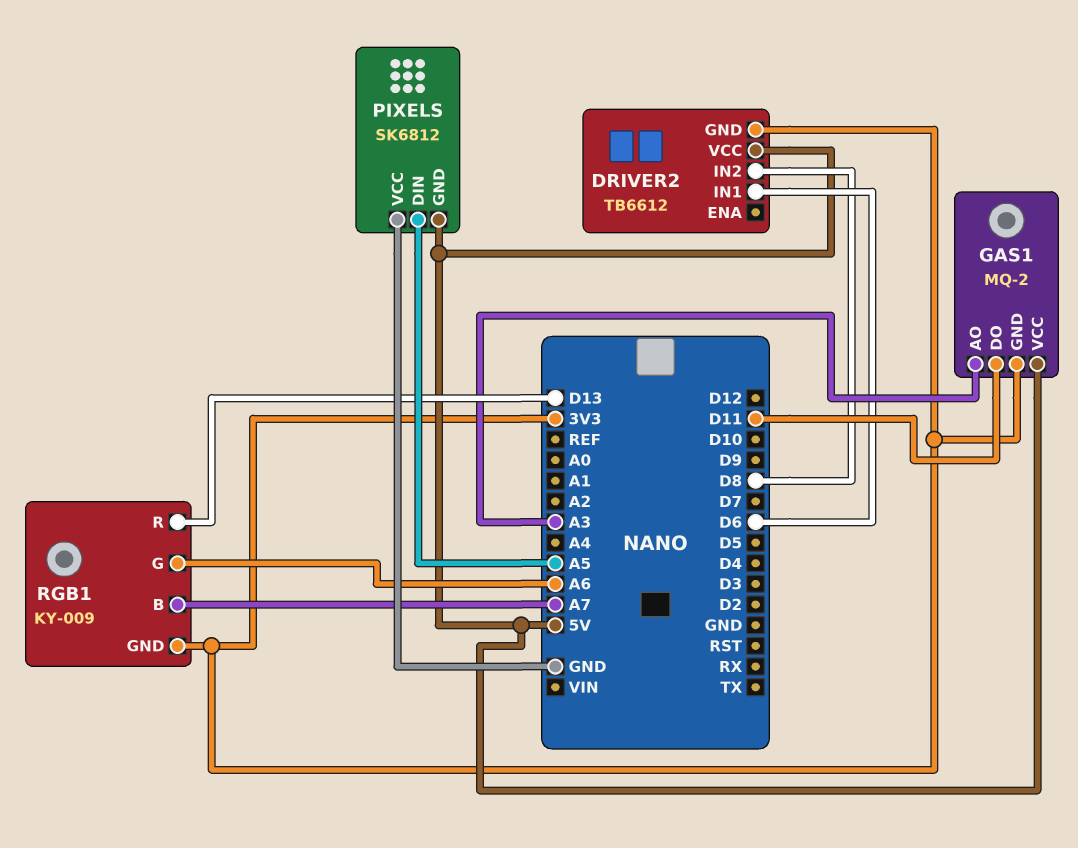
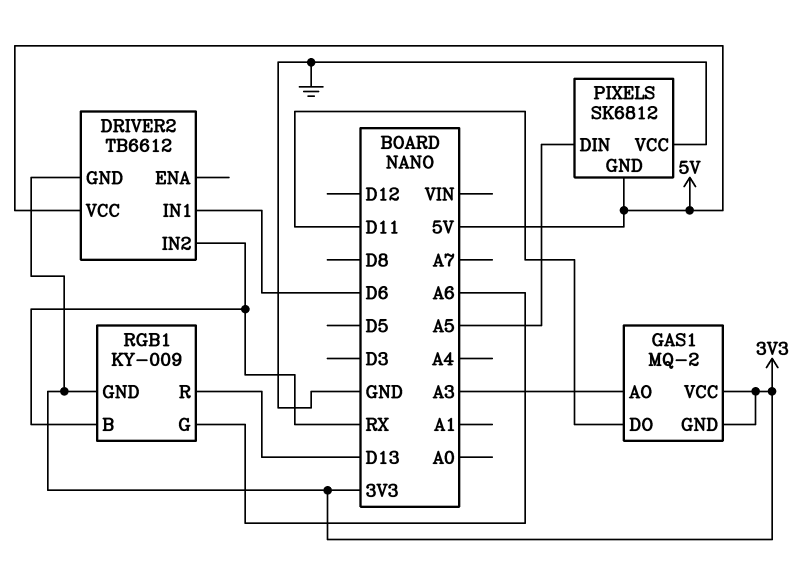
DRIVER2 pin IN2: D8 -> RX
GAS1 pin VCC: 5V -> 3V3
RGB1 pin B: A7 -> RX

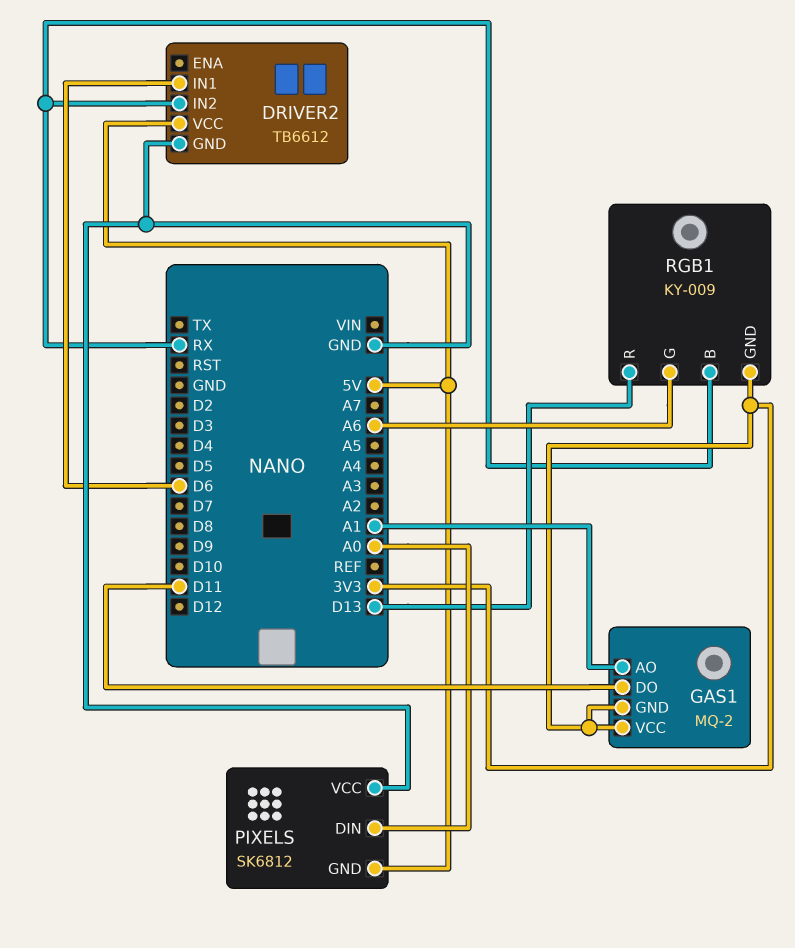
DRIVER2 pin GND: 3V3 -> GND
GAS1 pin AO: A3 -> A1
PIXELS pin DIN: A5 -> A0

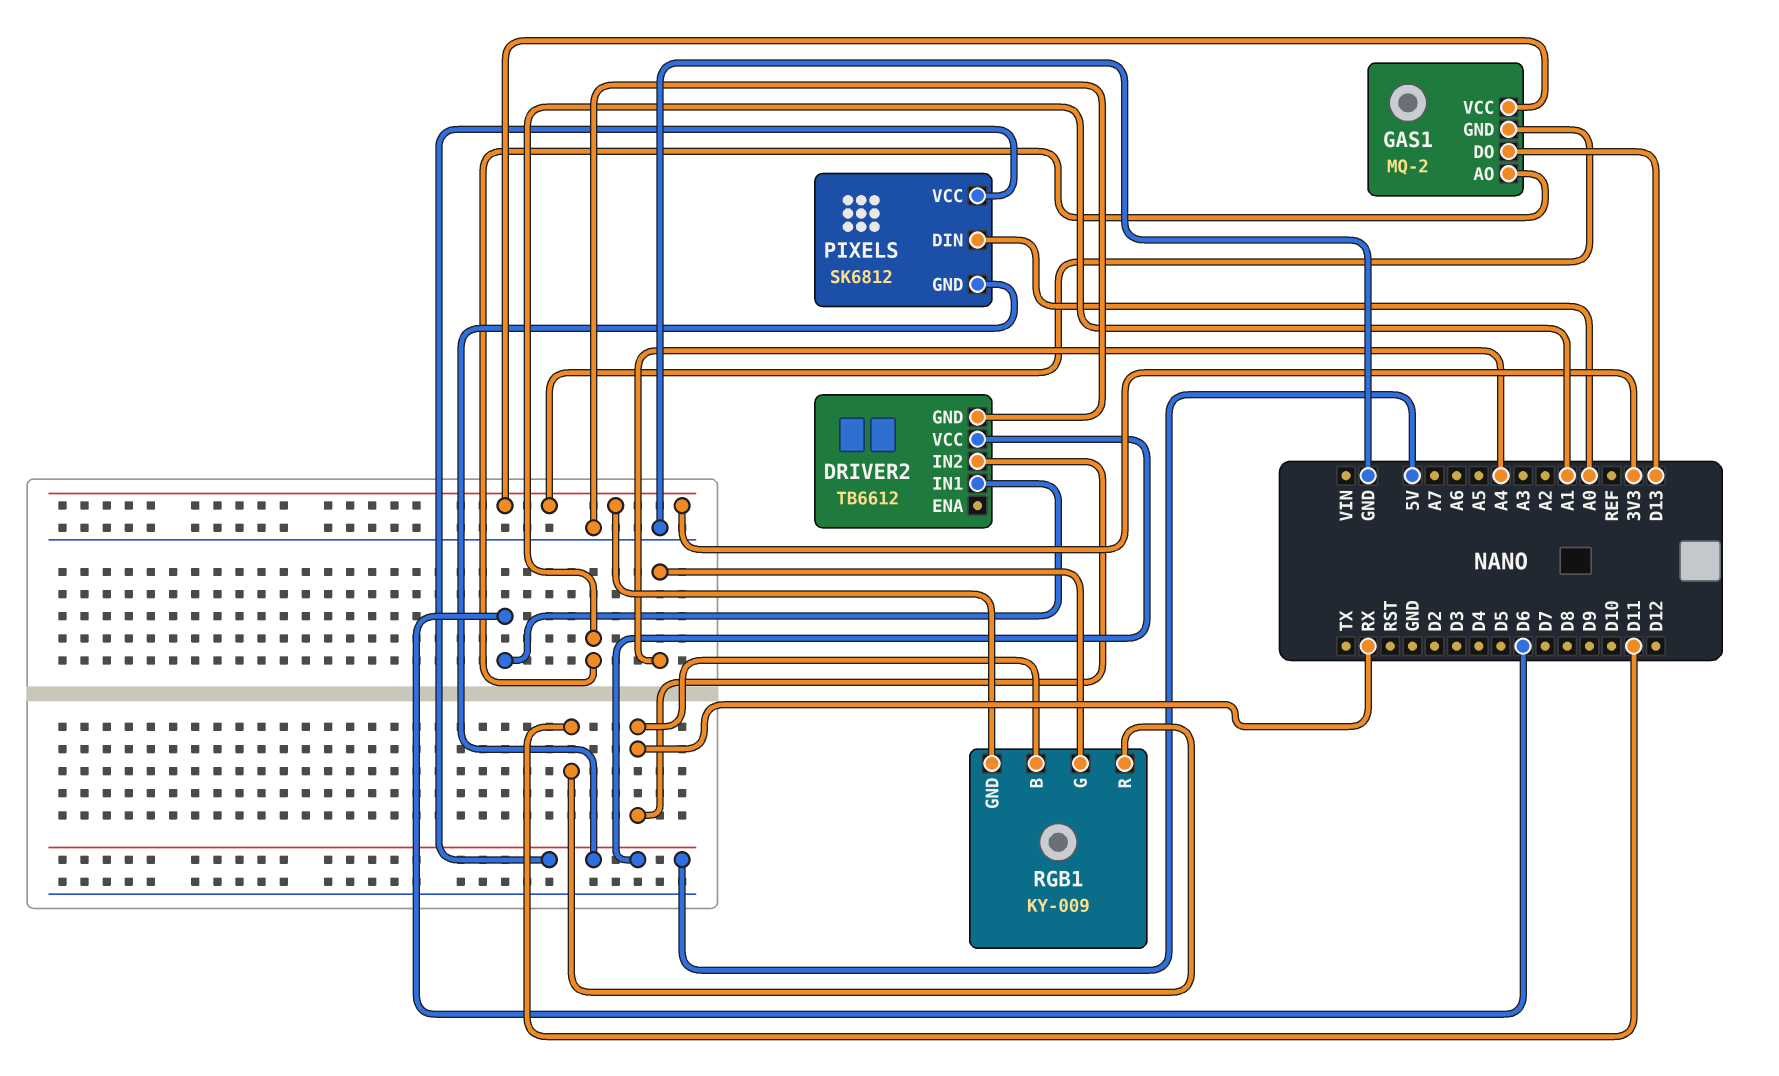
GAS1 pin DO: D11 -> D13
PIXELS pin VCC: GND -> 5V
RGB1 pin G: A6 -> A4
RGB1 pin R: D13 -> D11

